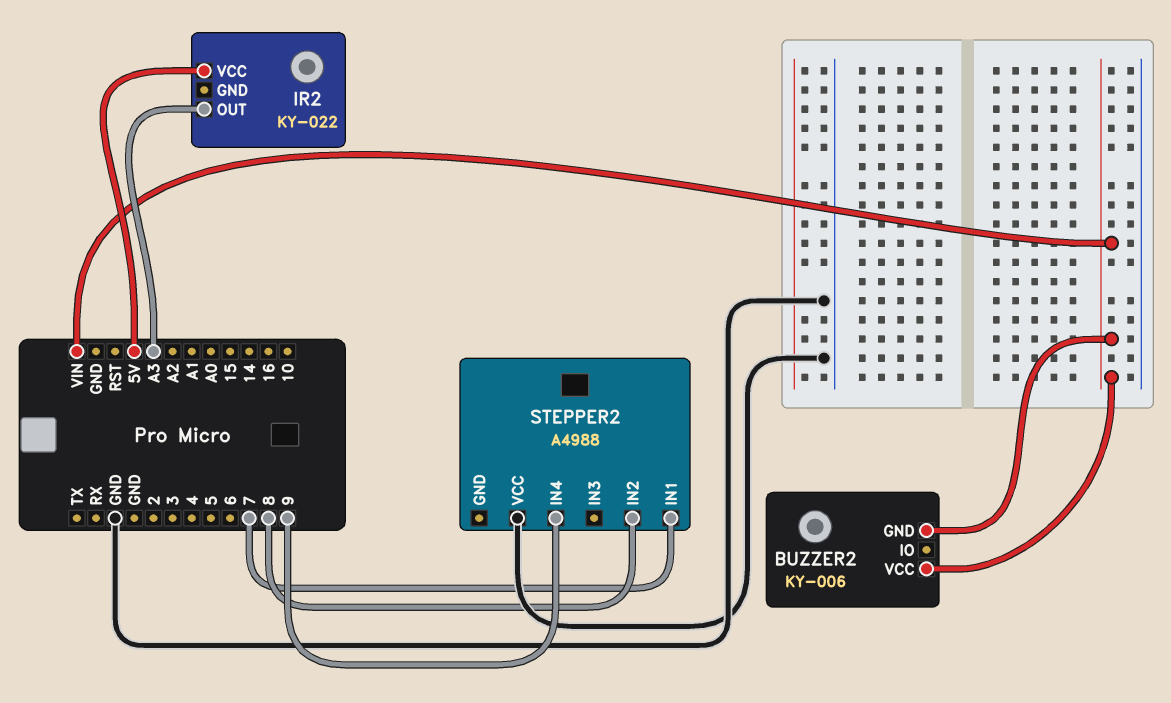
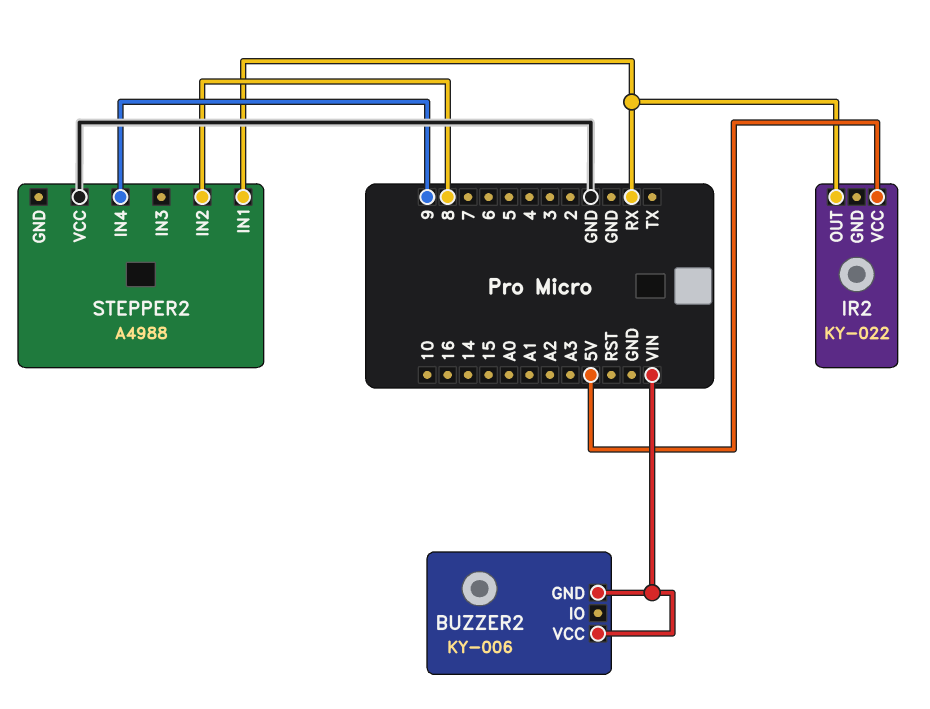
IR2 pin OUT: A3 -> RX
STEPPER2 pin IN1: 7 -> RX

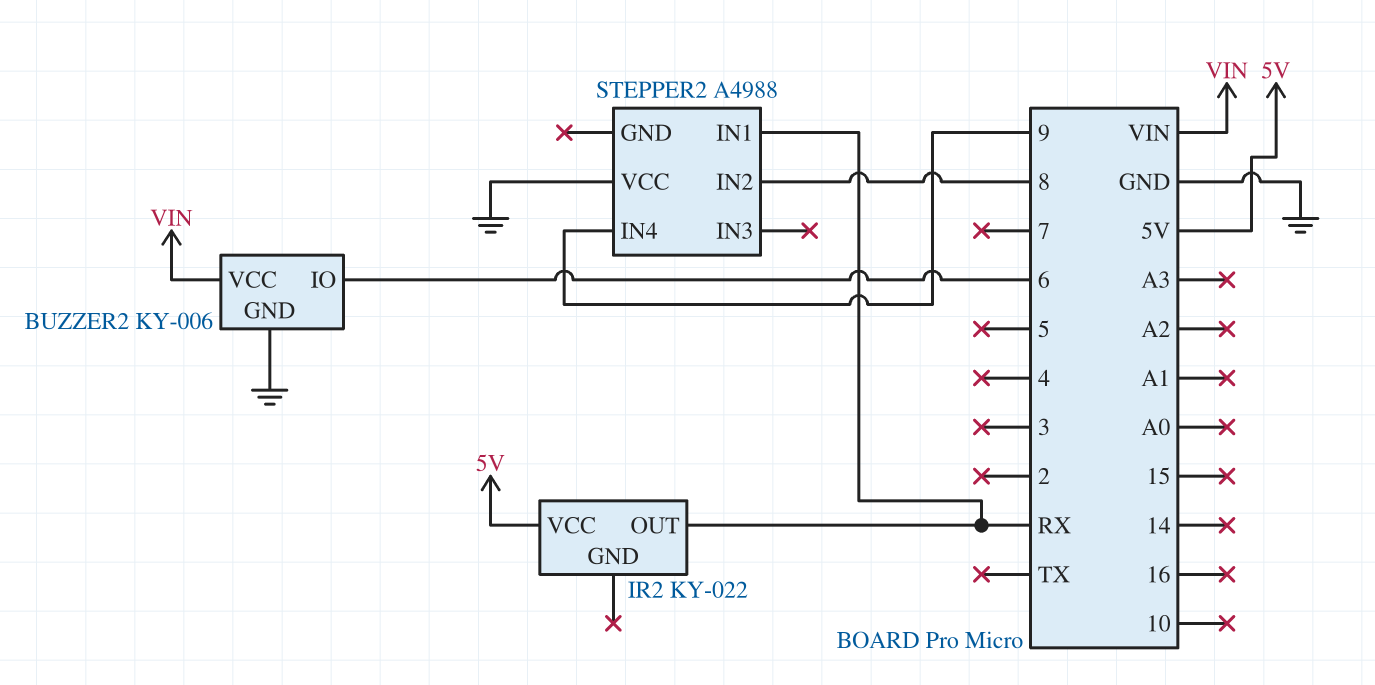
BUZZER2 pin GND: VIN -> GND
BUZZER2 pin IO: none -> 6

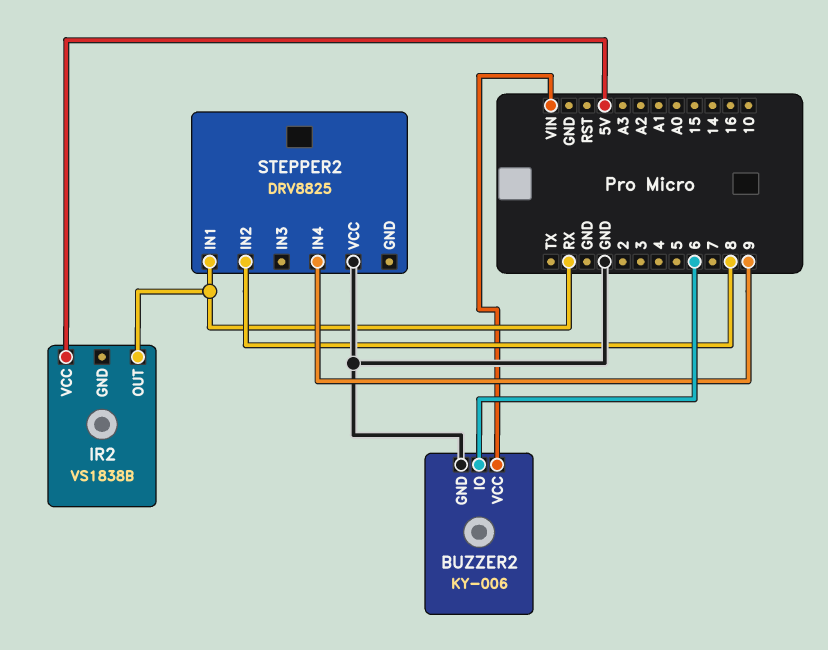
IR2: KY-022 -> VS1838B
STEPPER2: A4988 -> DRV8825

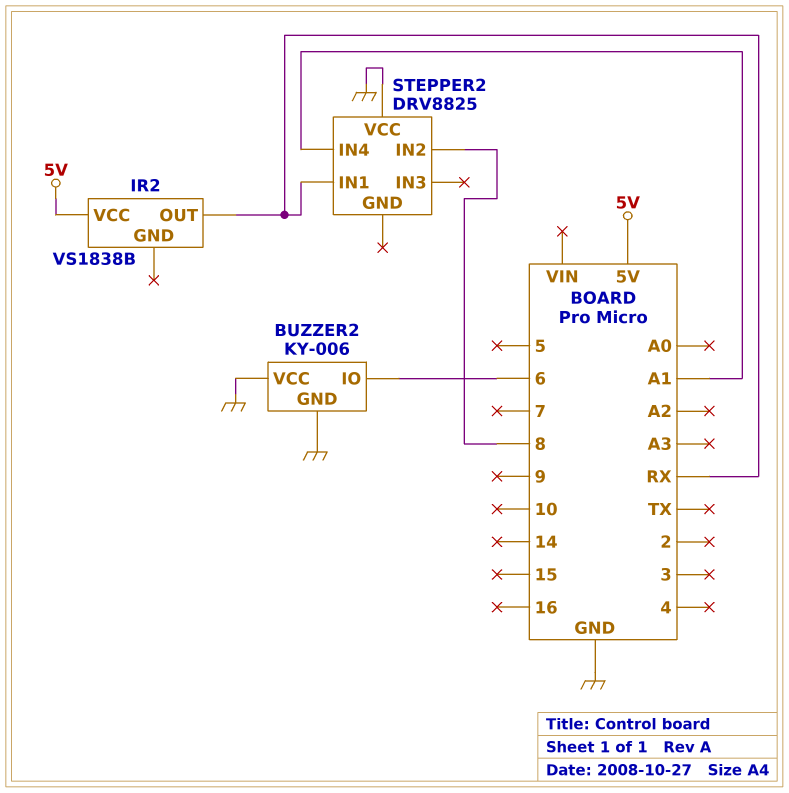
BUZZER2 pin VCC: VIN -> GND
STEPPER2 pin IN4: 9 -> A1

